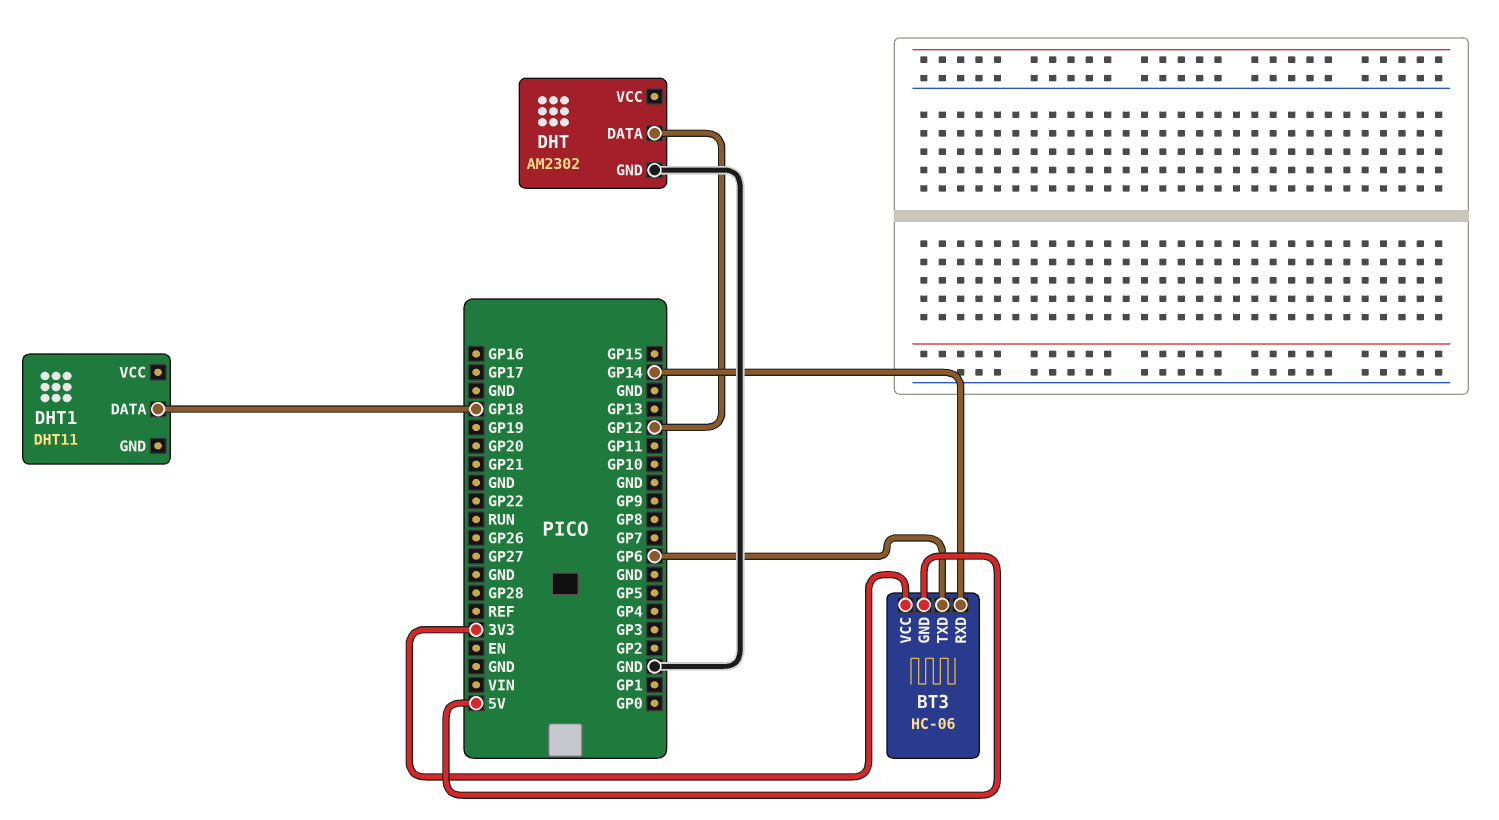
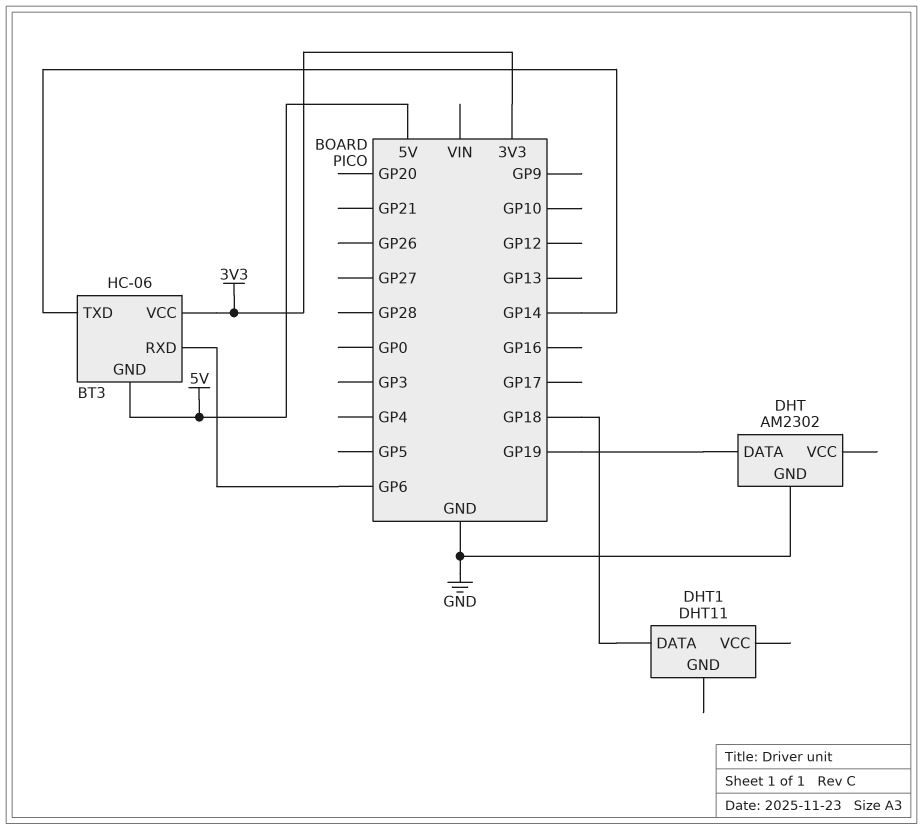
BT3 pin RXD: GP14 -> GP6
BT3 pin TXD: GP6 -> GP14
DHT pin DATA: GP12 -> GP19

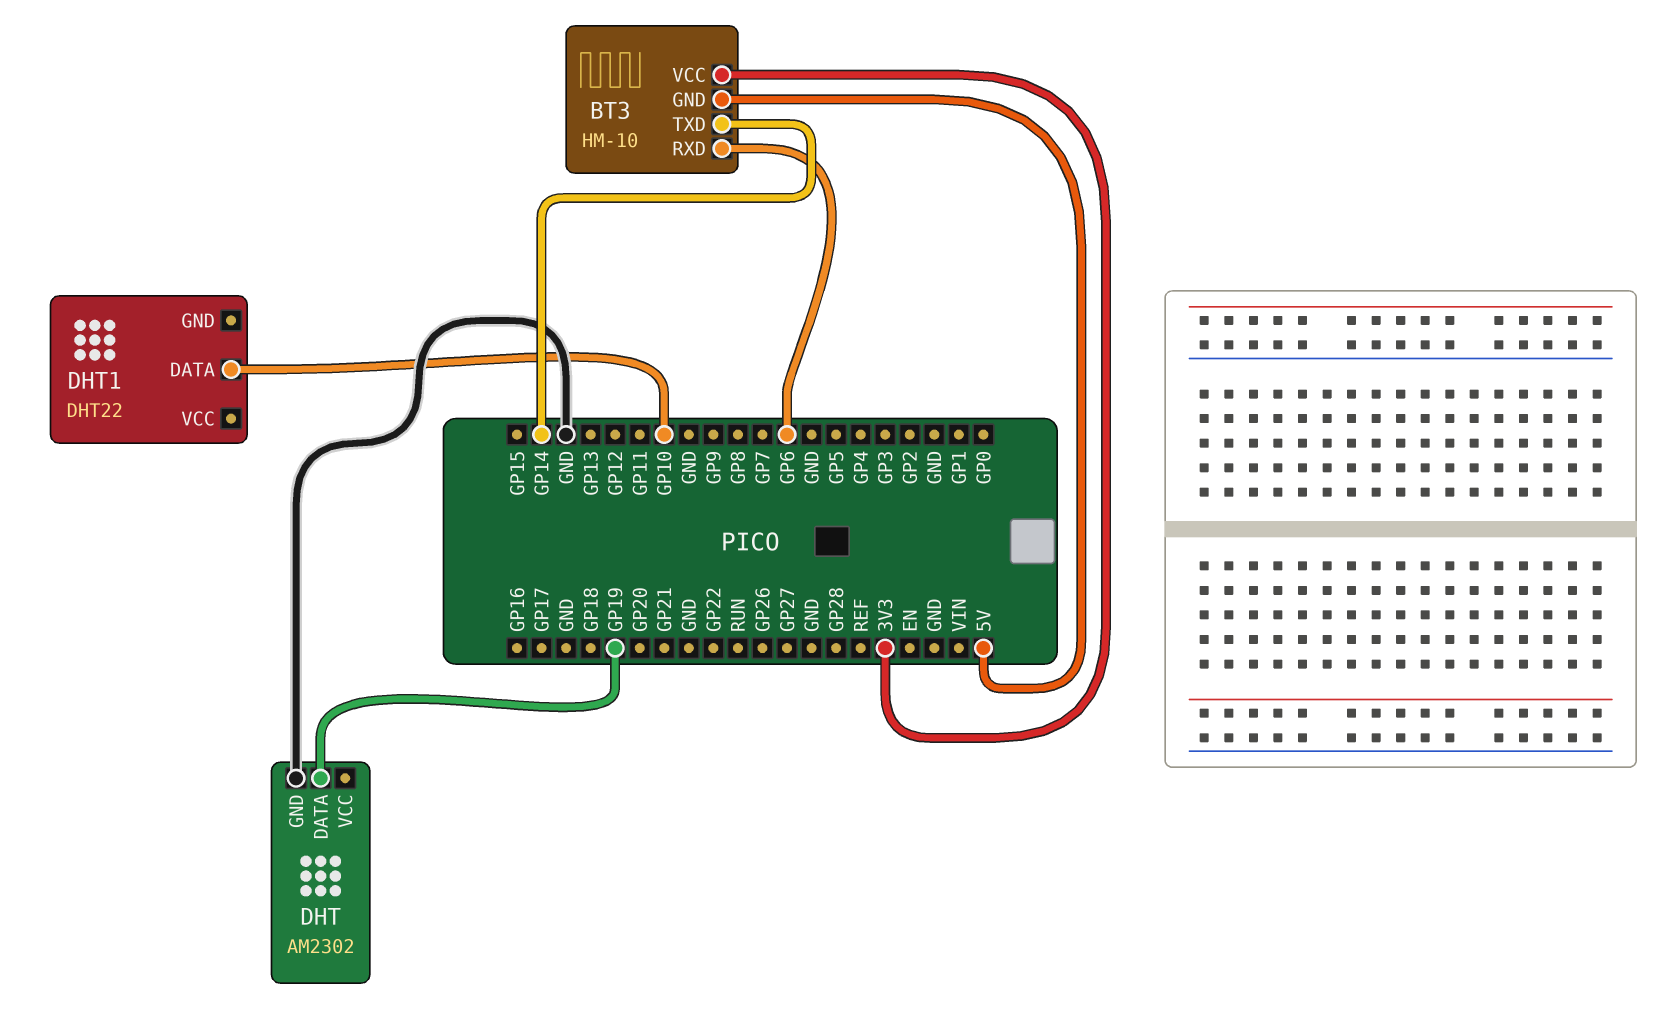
BT3: HC-06 -> HM-10
DHT1: DHT11 -> DHT22
DHT1 pin DATA: GP18 -> GP10

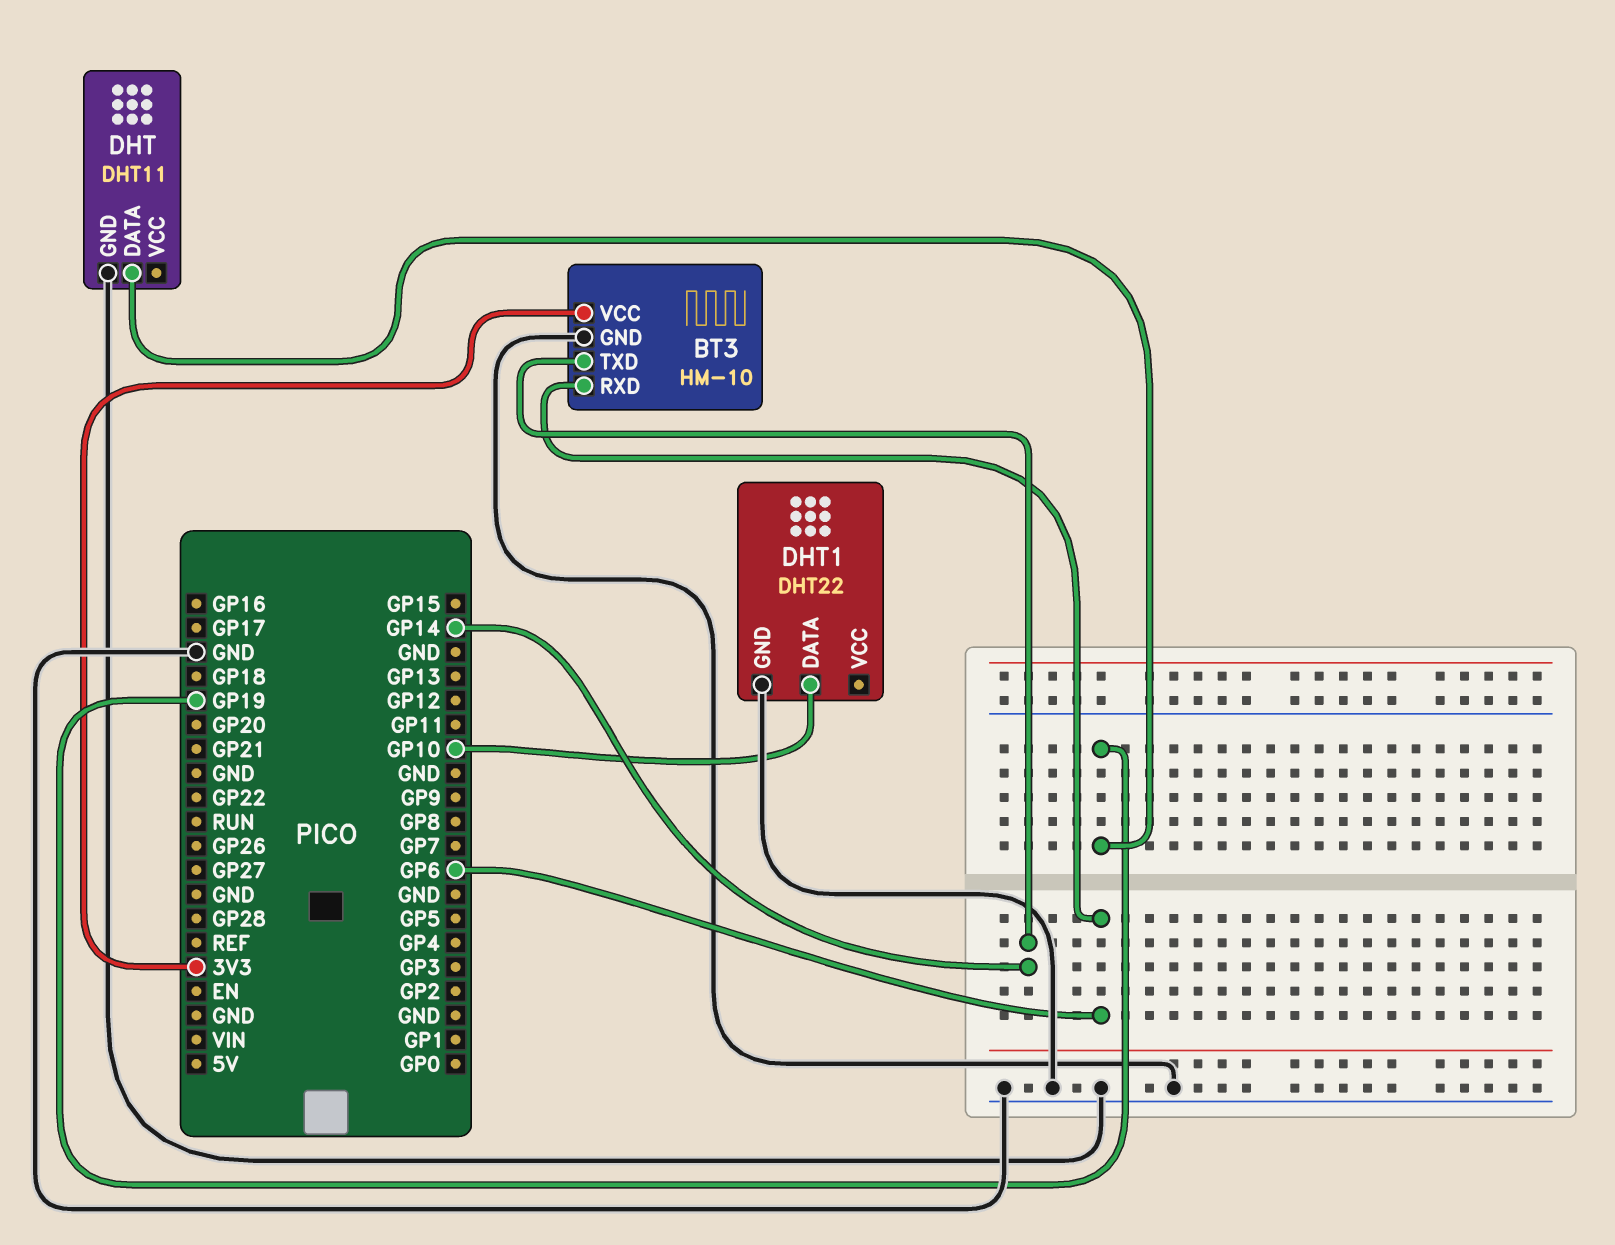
BT3 pin GND: 5V -> GND
DHT: AM2302 -> DHT11
DHT1 pin GND: none -> GND

